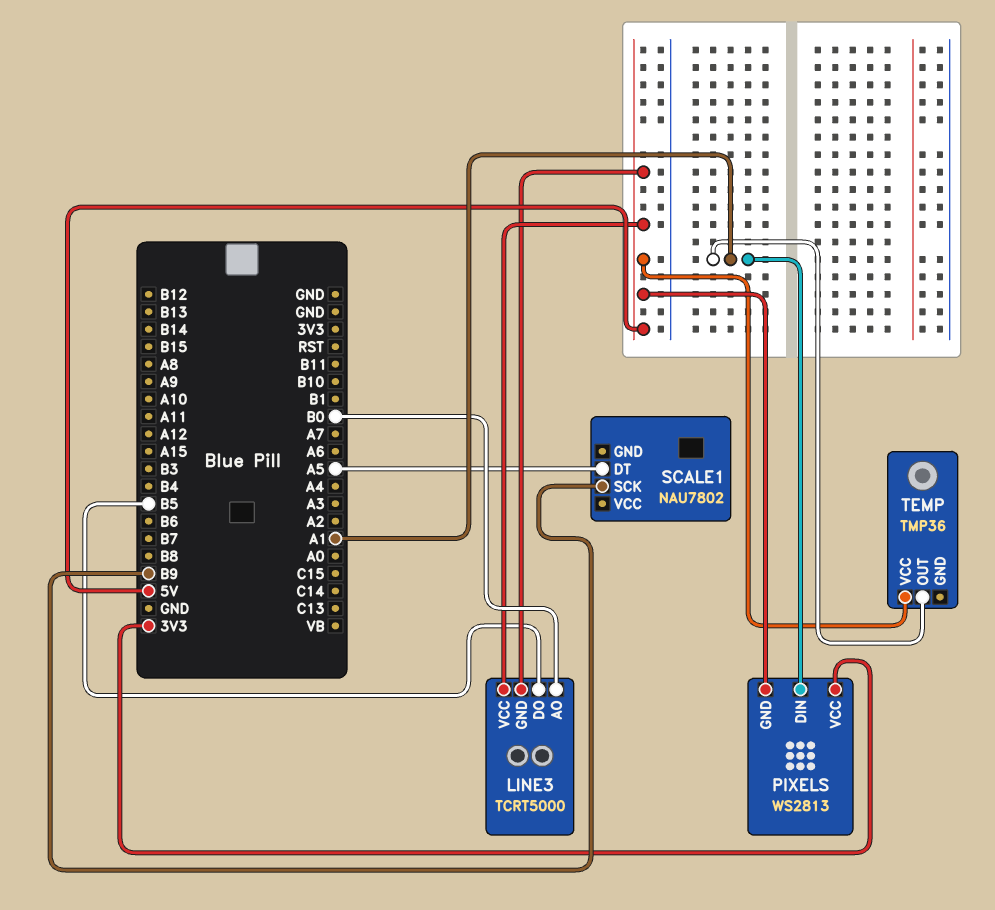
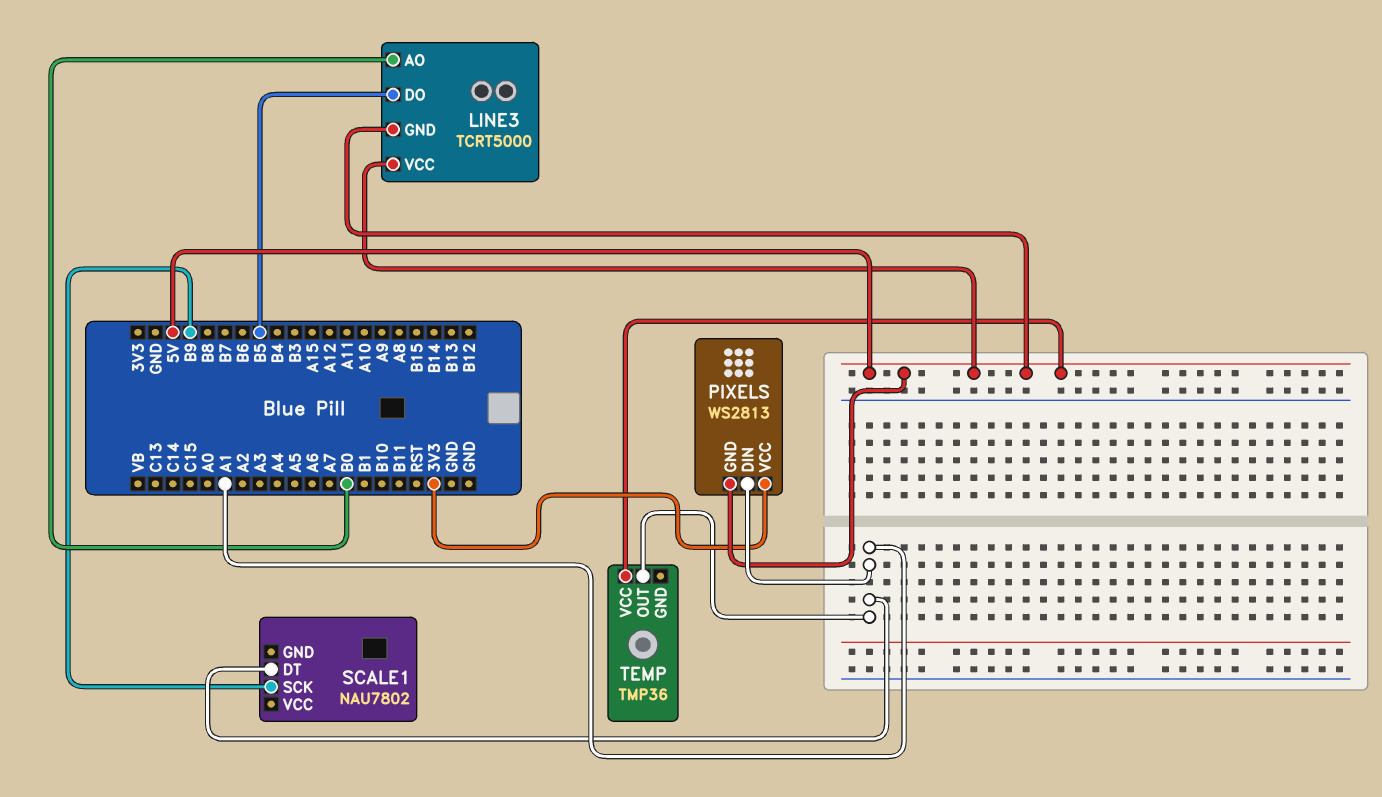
SCALE1 pin DT: A5 -> A1

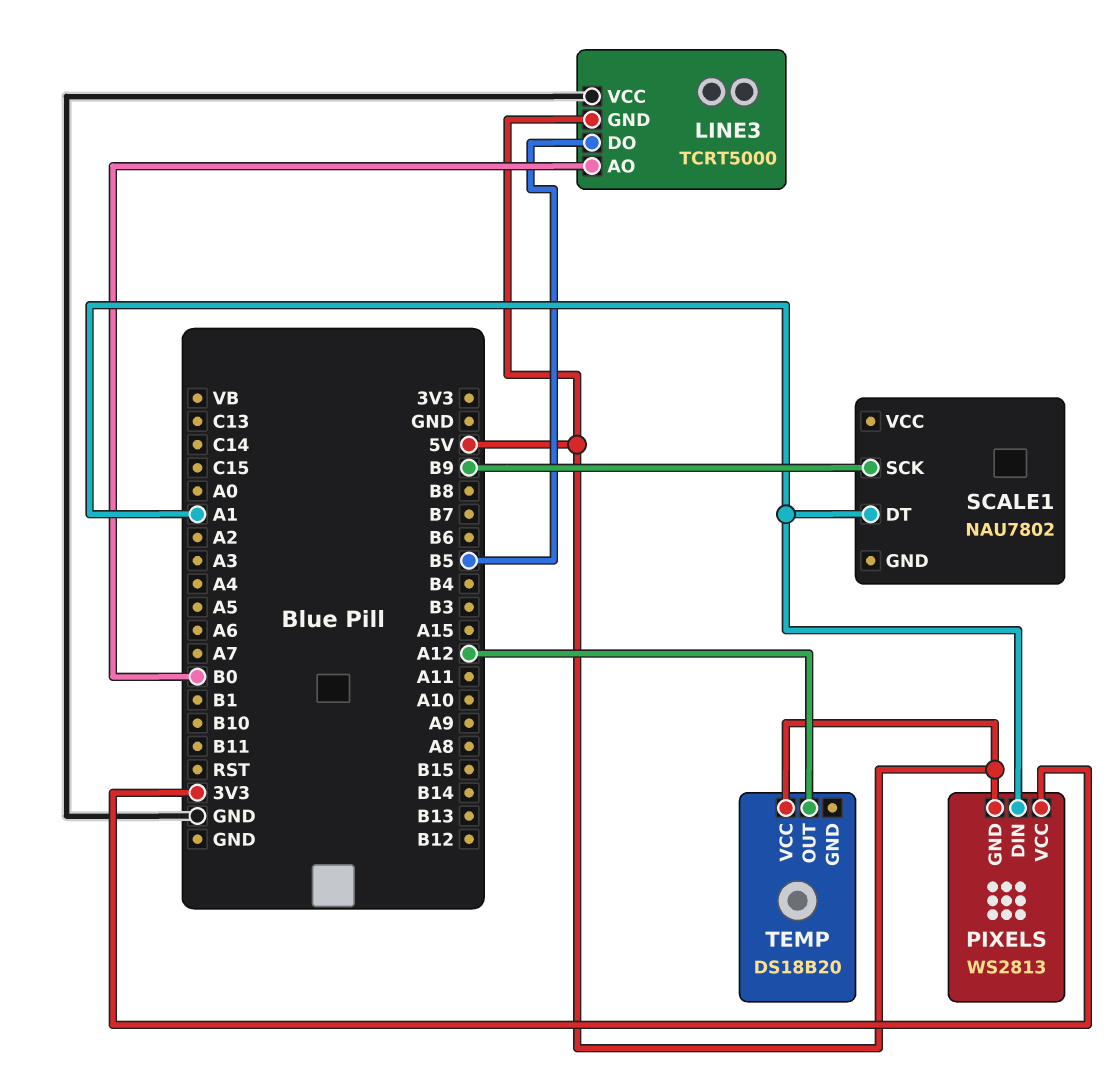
LINE3 pin VCC: 5V -> GND
TEMP: TMP36 -> DS18B20
TEMP pin OUT: A1 -> A12

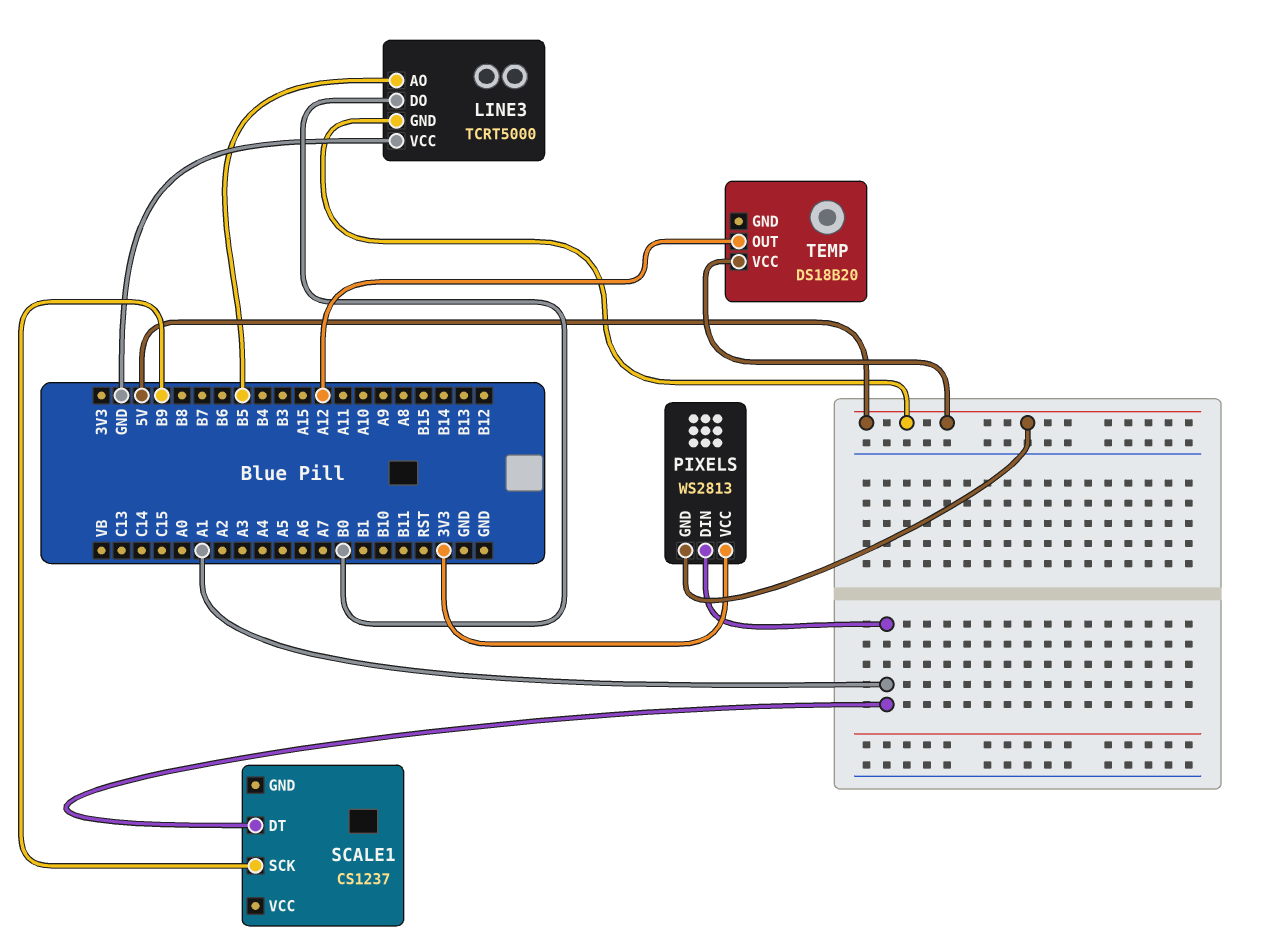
LINE3 pin AO: B0 -> B5
LINE3 pin DO: B5 -> B0
SCALE1: NAU7802 -> CS1237

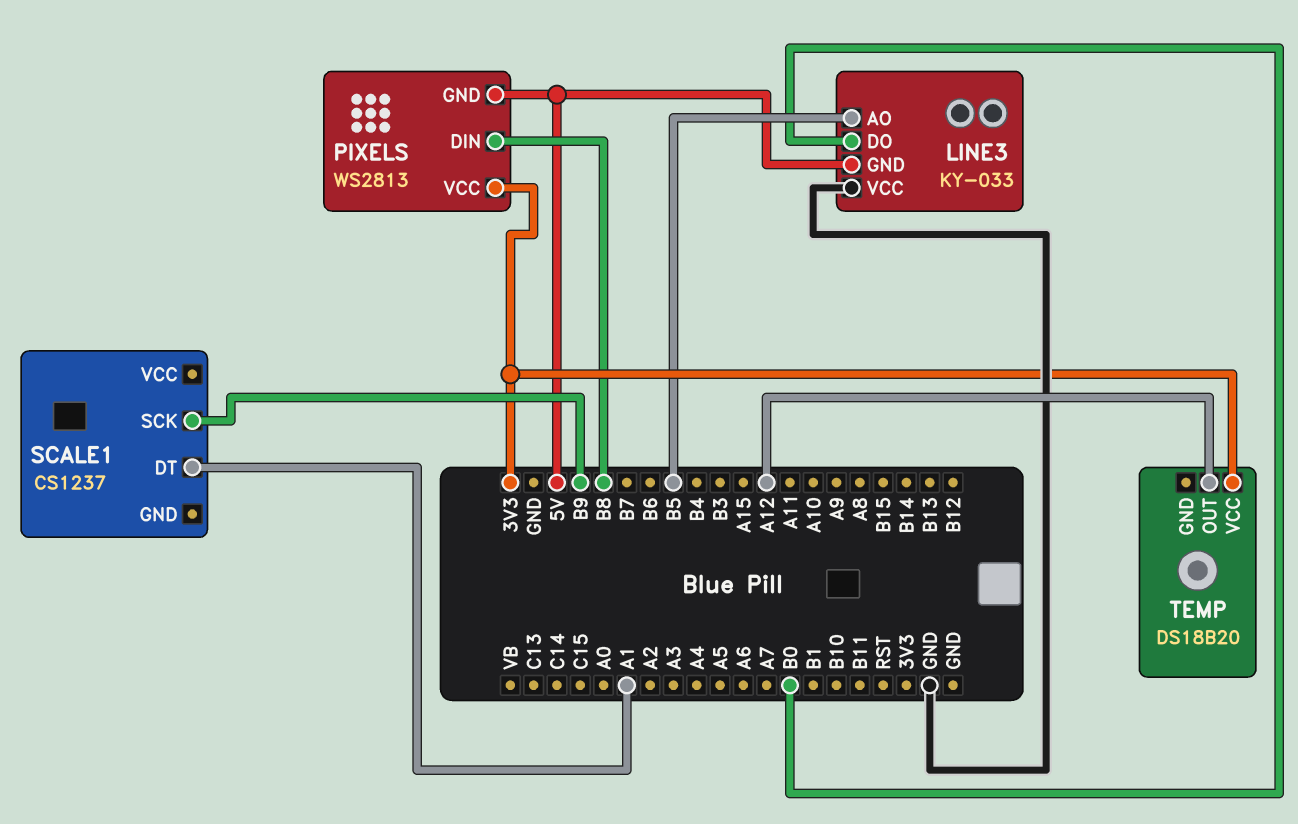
LINE3: TCRT5000 -> KY-033
PIXELS pin DIN: A1 -> B8
TEMP pin VCC: 5V -> 3V3

